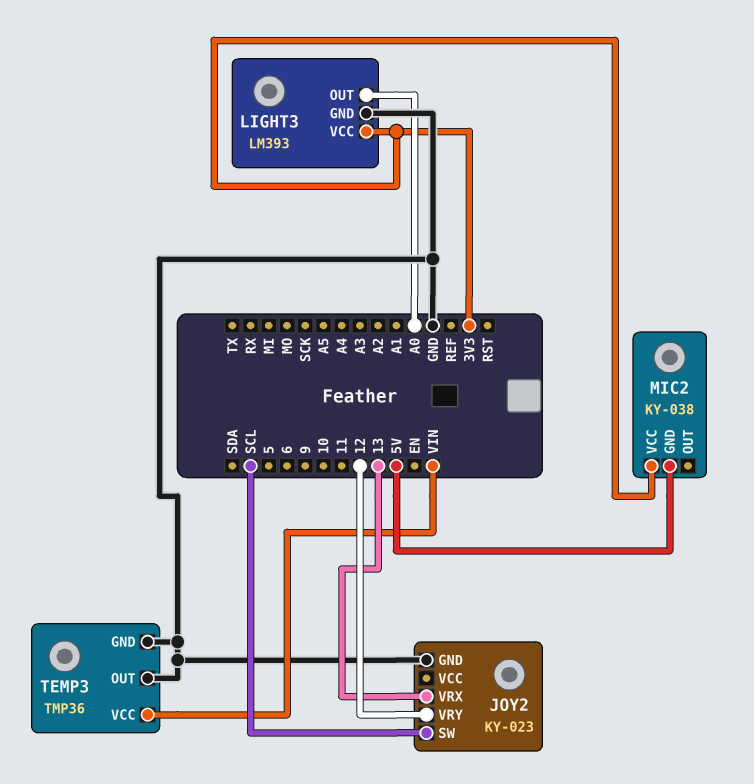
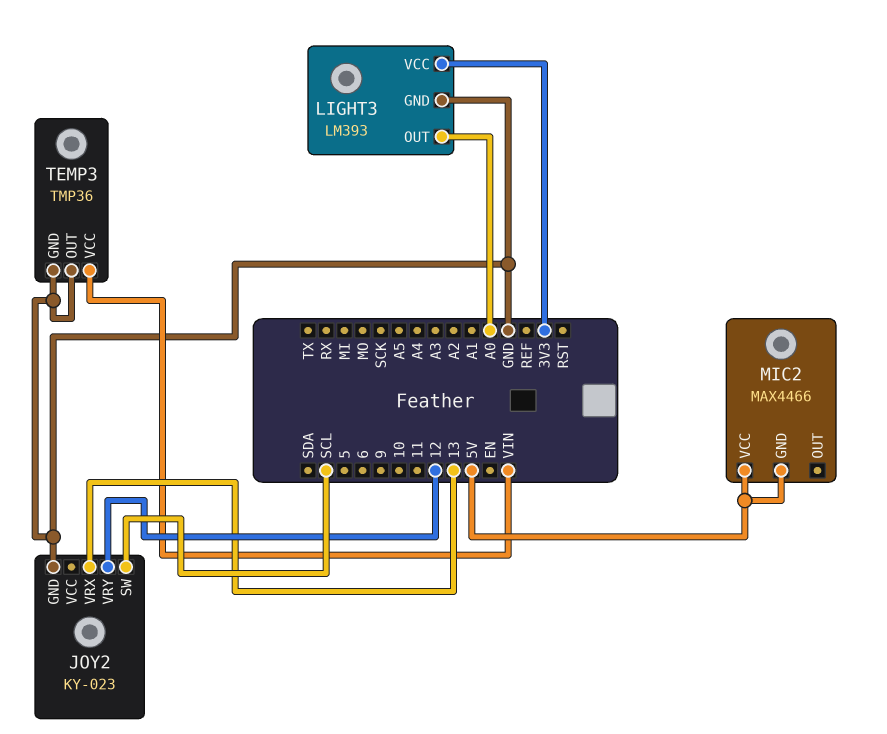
MIC2: KY-038 -> MAX4466
MIC2 pin VCC: 3V3 -> 5V

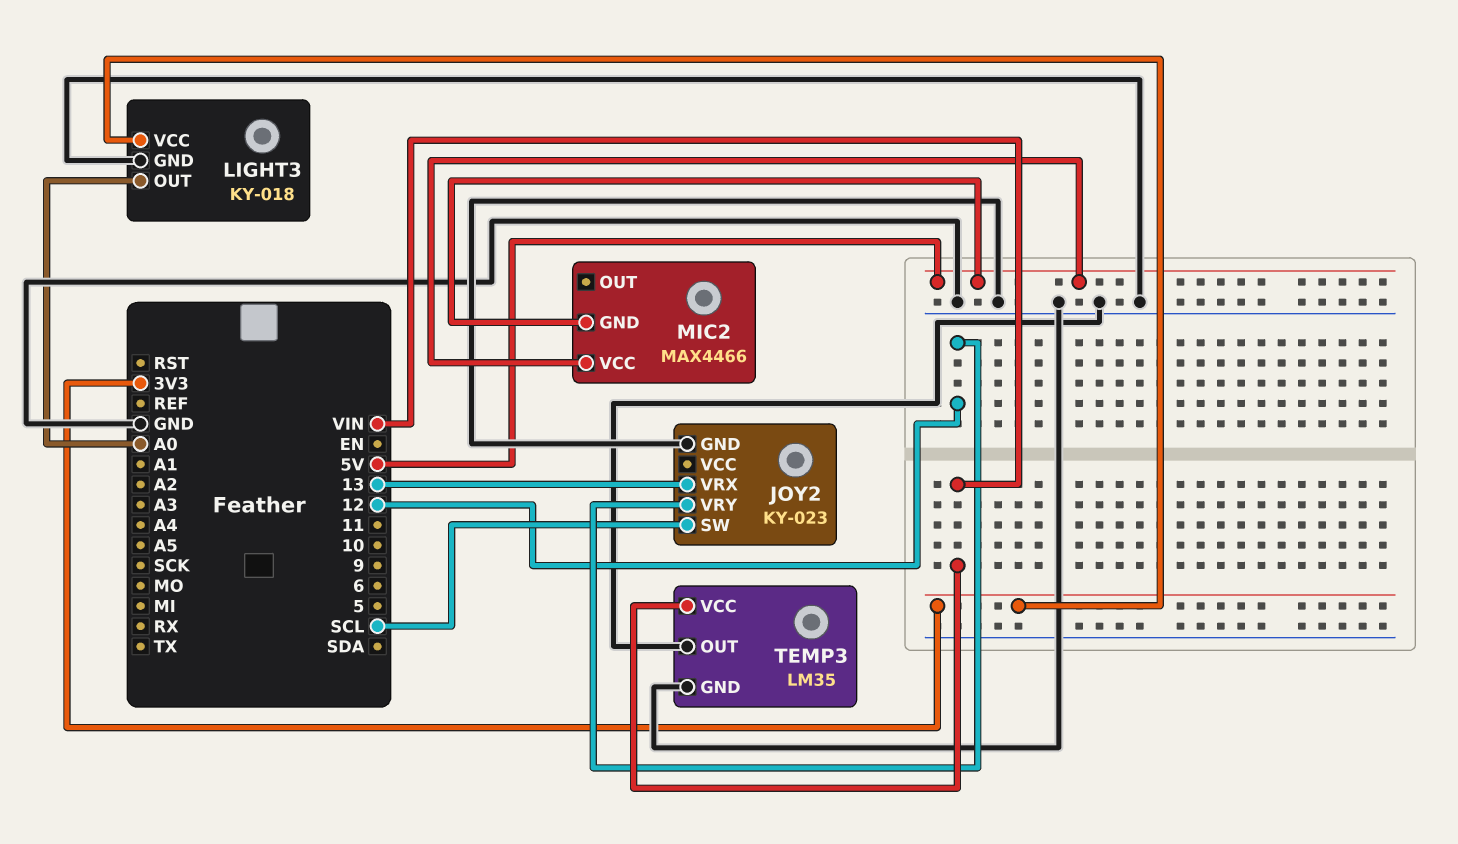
LIGHT3: LM393 -> KY-018
TEMP3: TMP36 -> LM35

